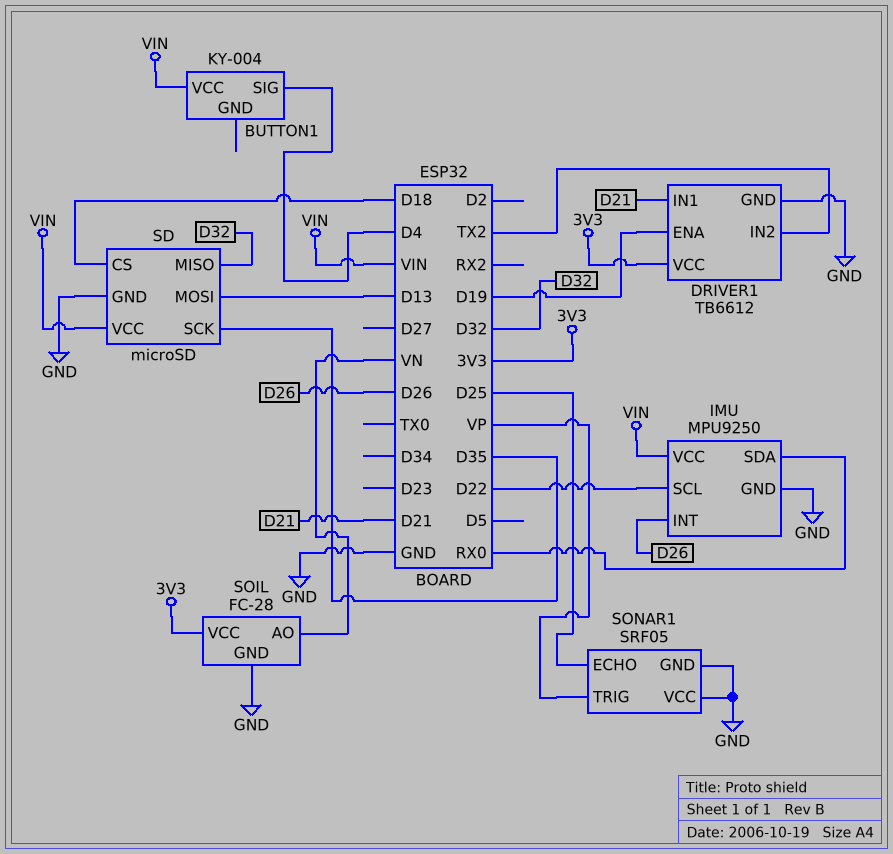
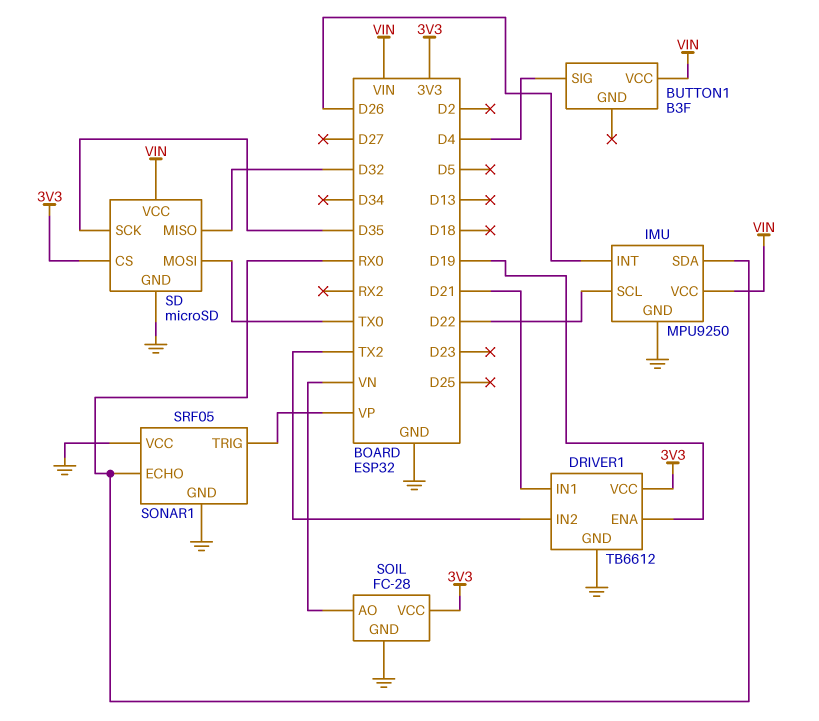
BUTTON1: KY-004 -> B3F
SD pin CS: D18 -> 3V3
SD pin MOSI: D13 -> TX0
SONAR1 pin ECHO: D25 -> RX0

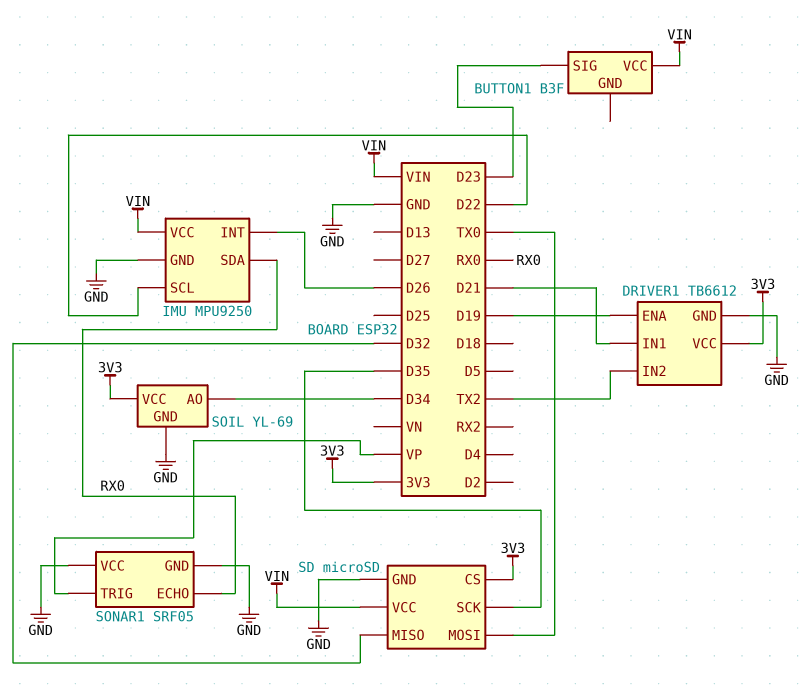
BUTTON1 pin SIG: D4 -> D23
SOIL: FC-28 -> YL-69
SOIL pin AO: VN -> D34

